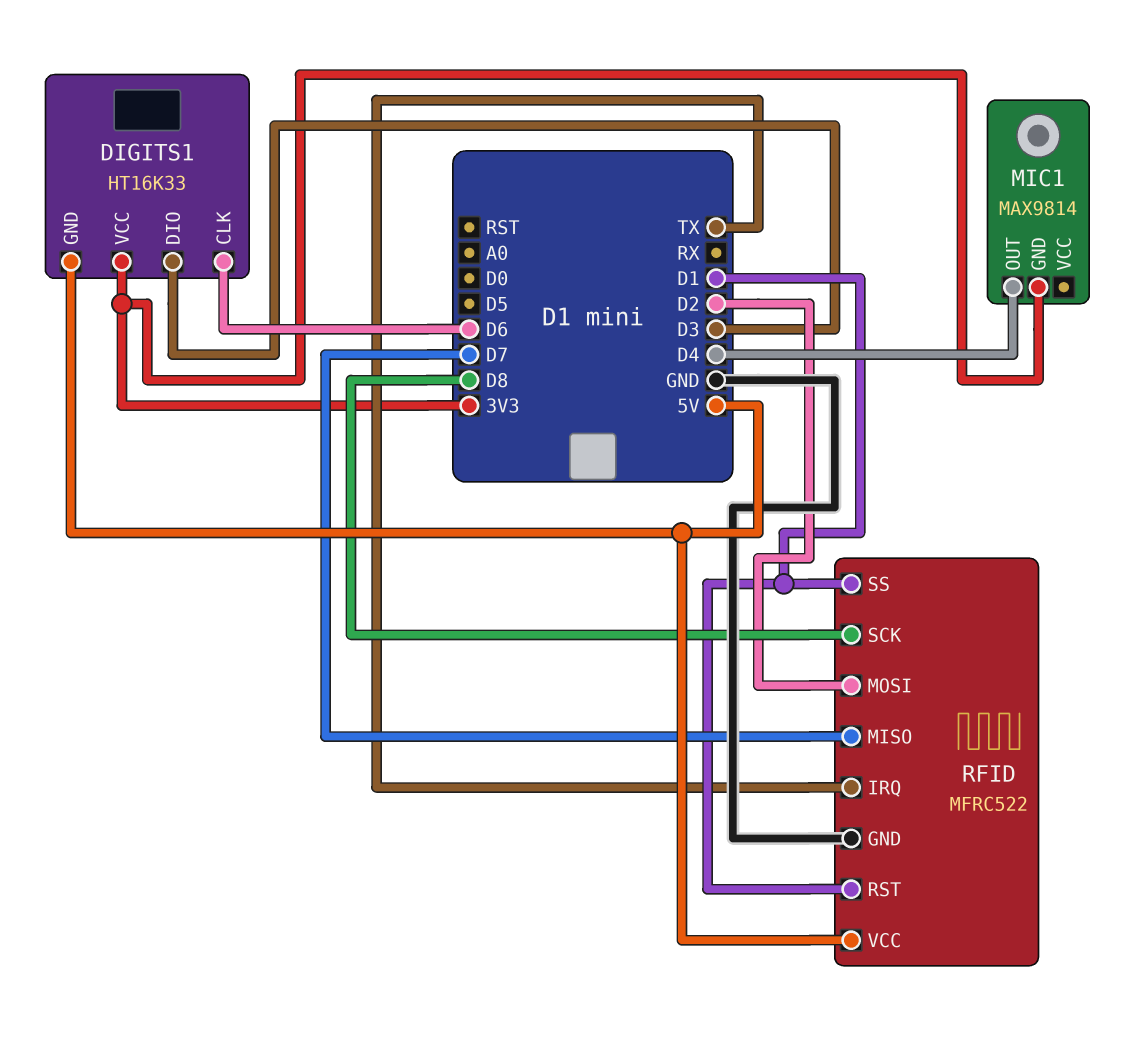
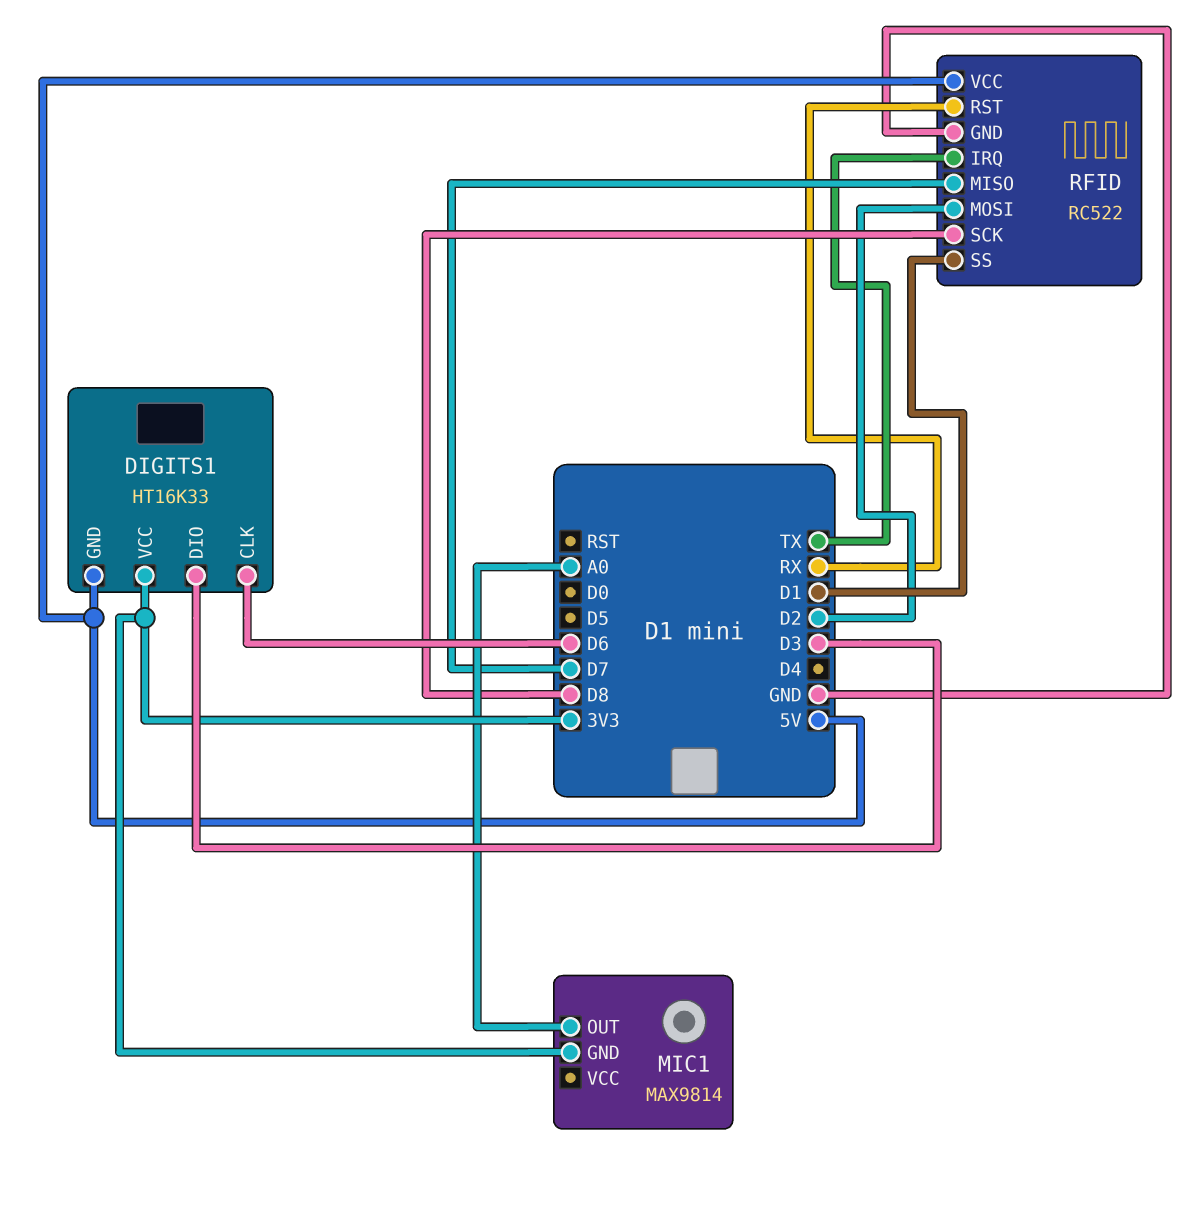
MIC1 pin OUT: D4 -> A0
RFID: MFRC522 -> RC522
RFID pin RST: D1 -> RX

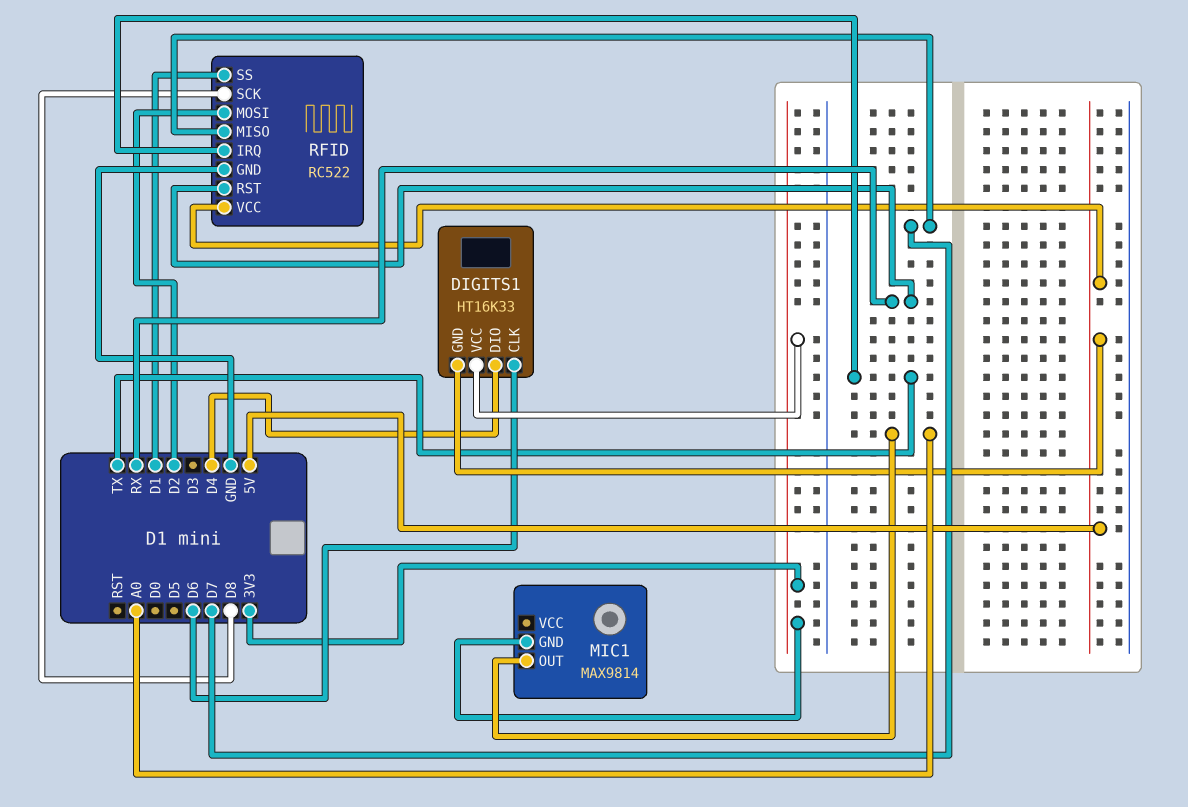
DIGITS1 pin DIO: D3 -> D4

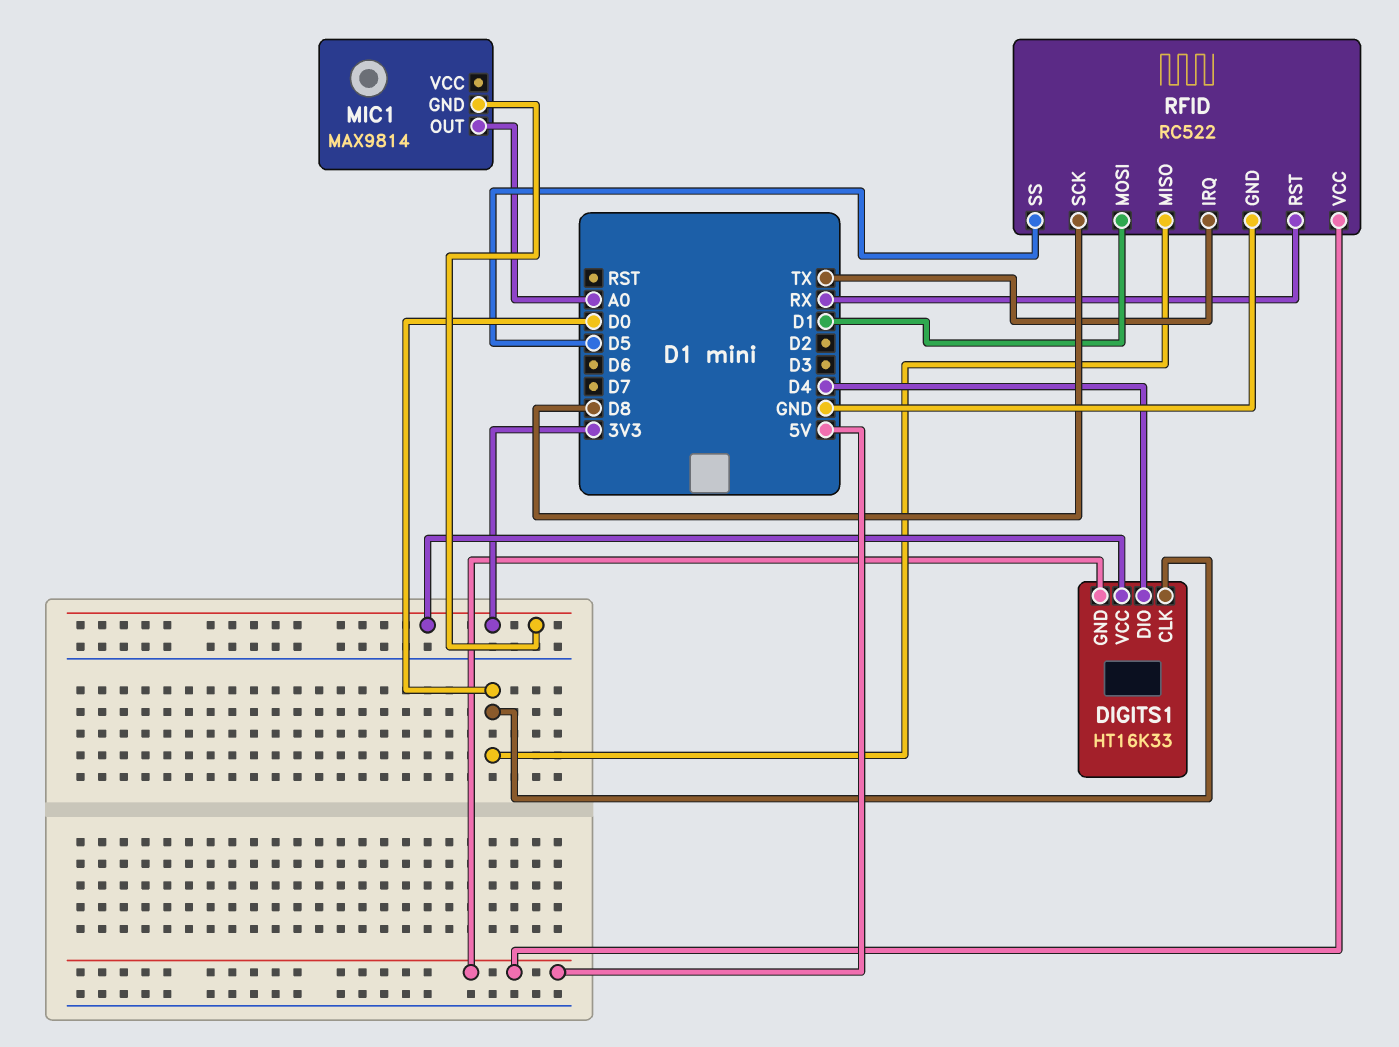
DIGITS1 pin CLK: D6 -> D0
RFID pin MISO: D7 -> D0
RFID pin MOSI: D2 -> D1
RFID pin SS: D1 -> D5

